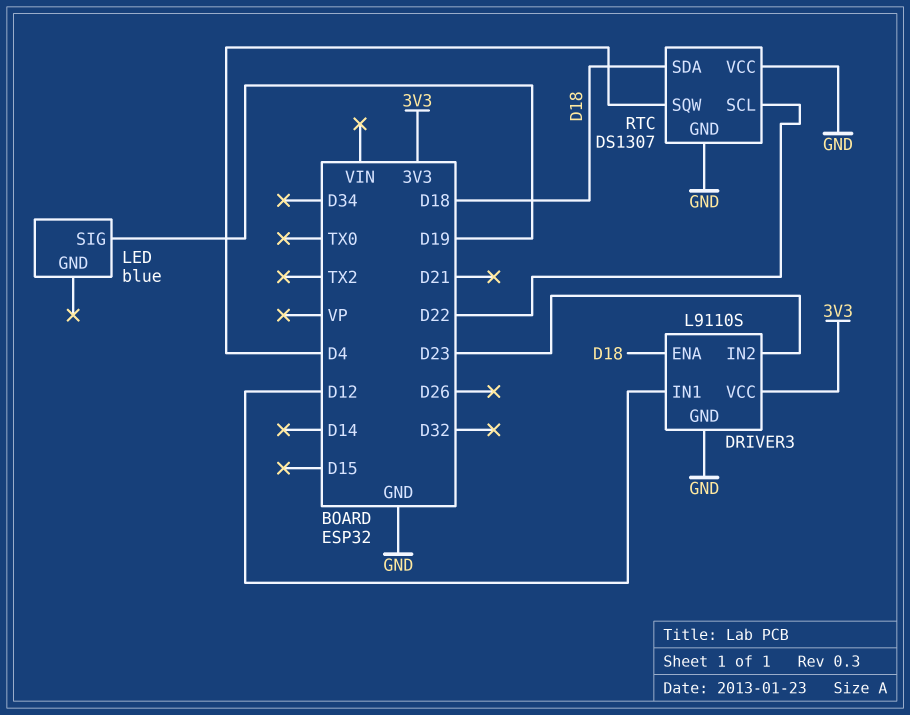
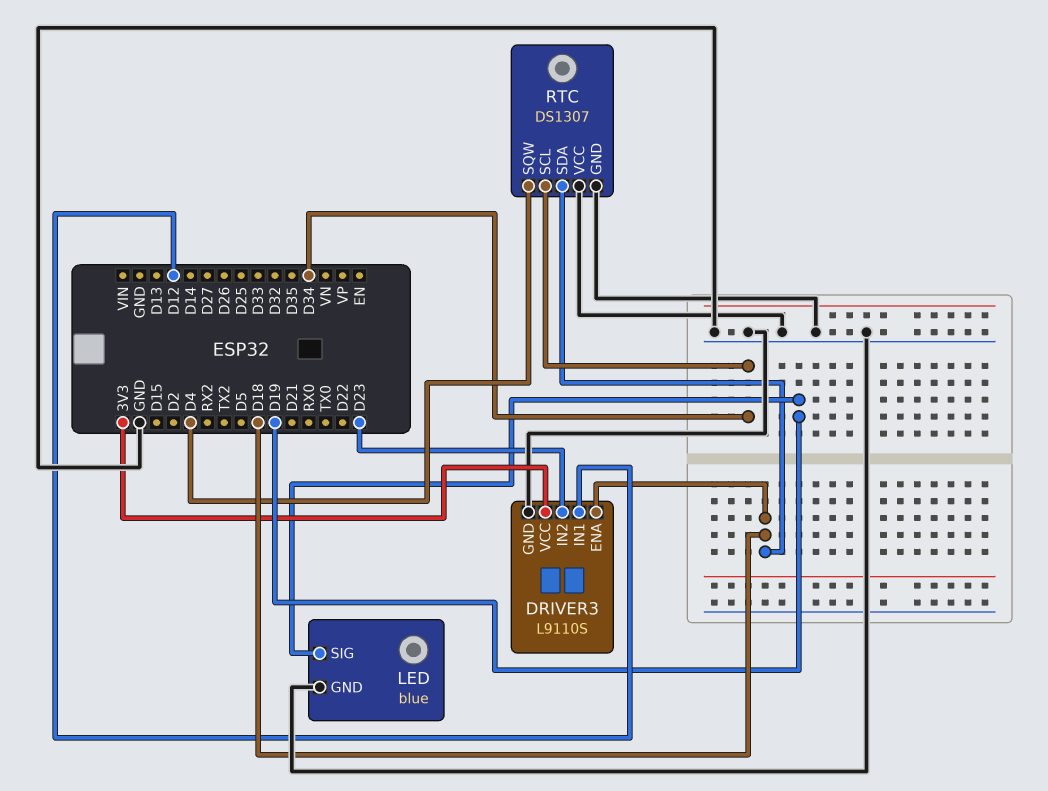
LED pin GND: none -> GND
RTC pin SCL: D22 -> D34

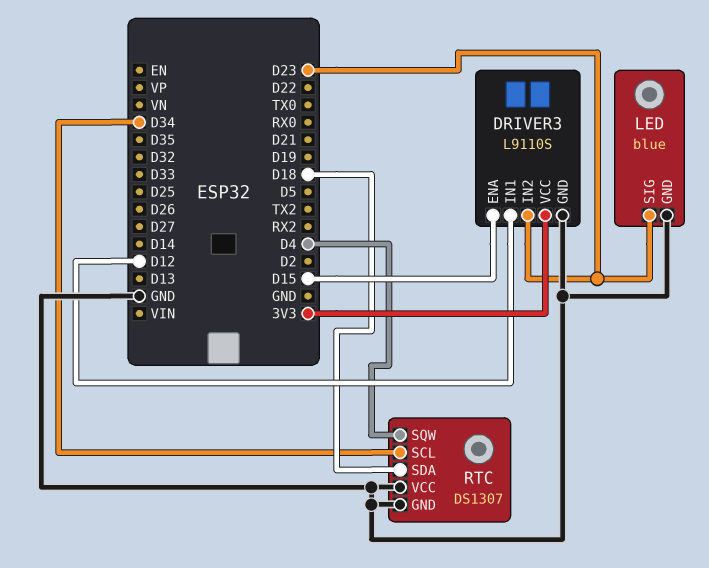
DRIVER3 pin ENA: D18 -> D15
LED pin SIG: D19 -> D23

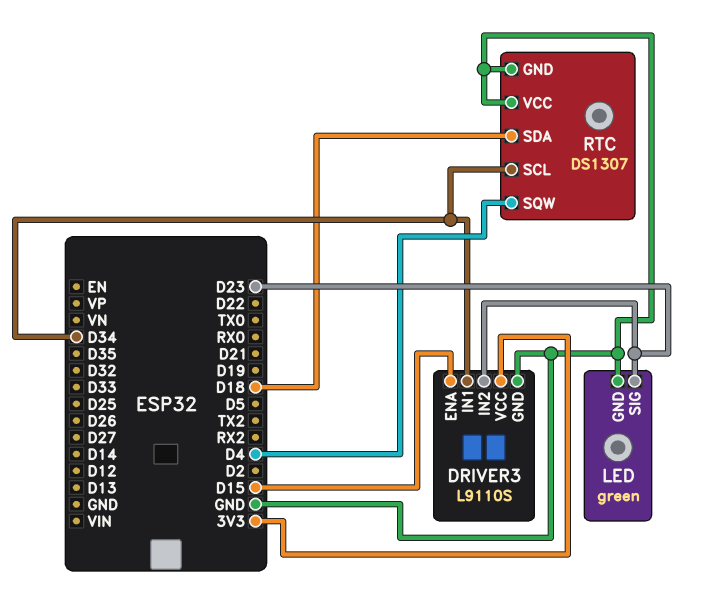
DRIVER3 pin IN1: D12 -> D34
LED: blue -> green

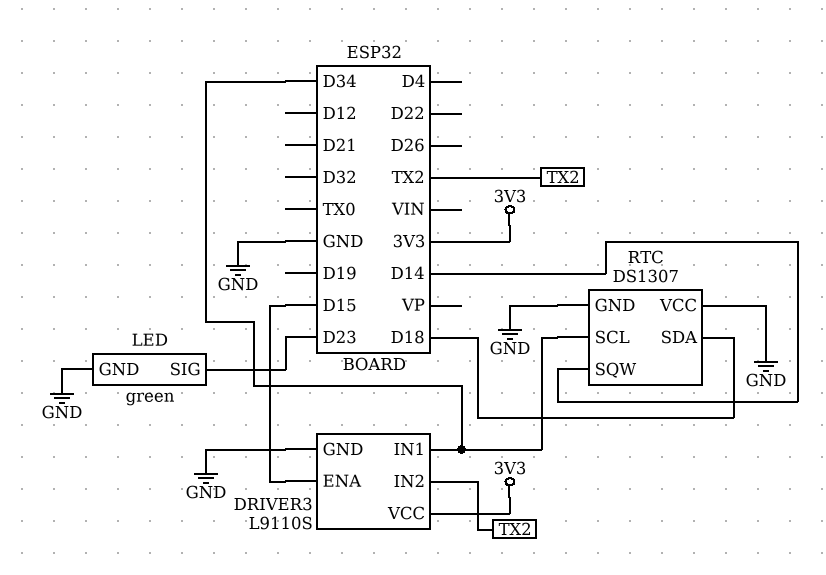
DRIVER3 pin IN2: D23 -> TX2
RTC pin SQW: D4 -> D14

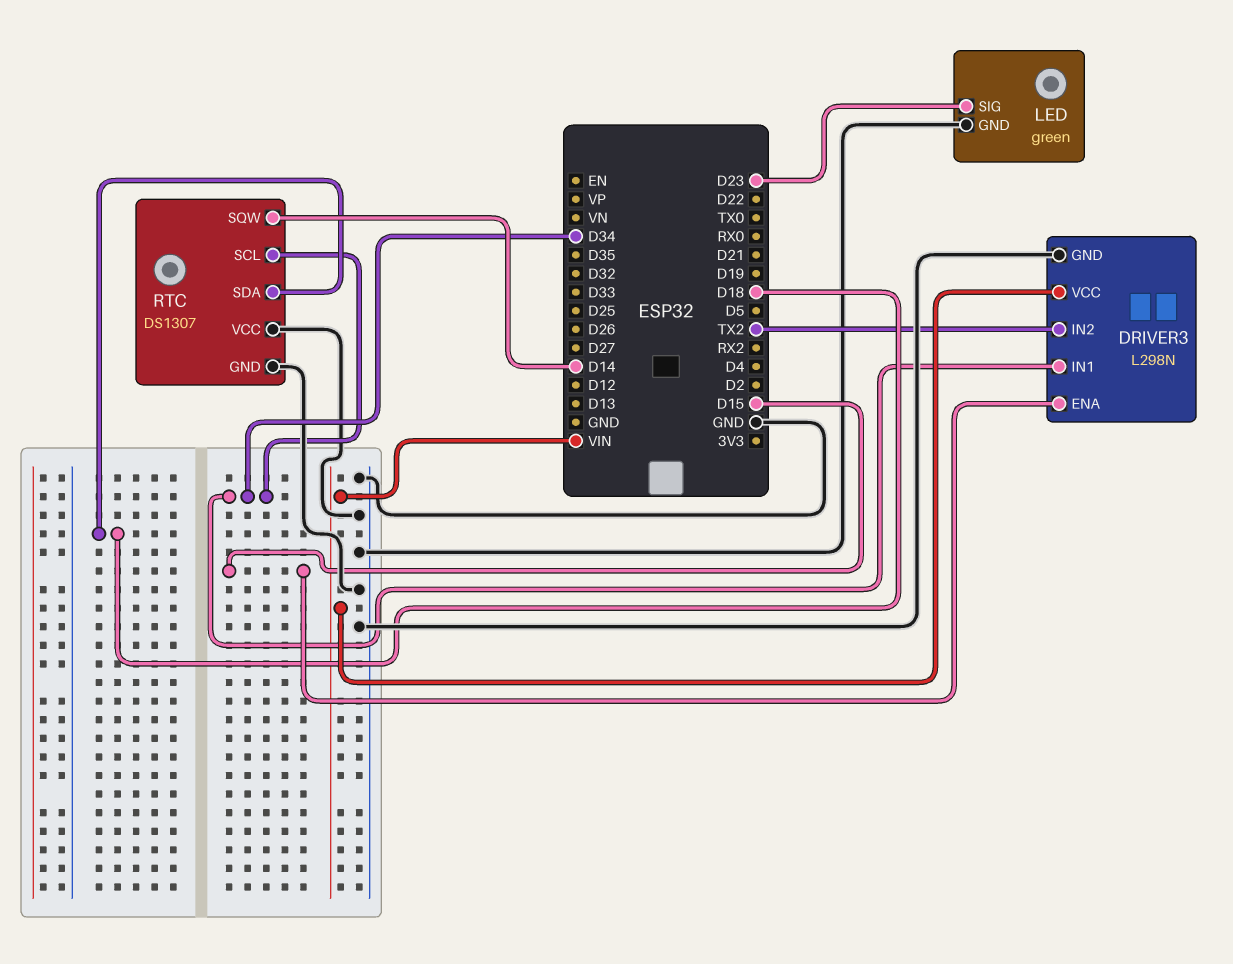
DRIVER3: L9110S -> L298N
DRIVER3 pin VCC: 3V3 -> VIN

